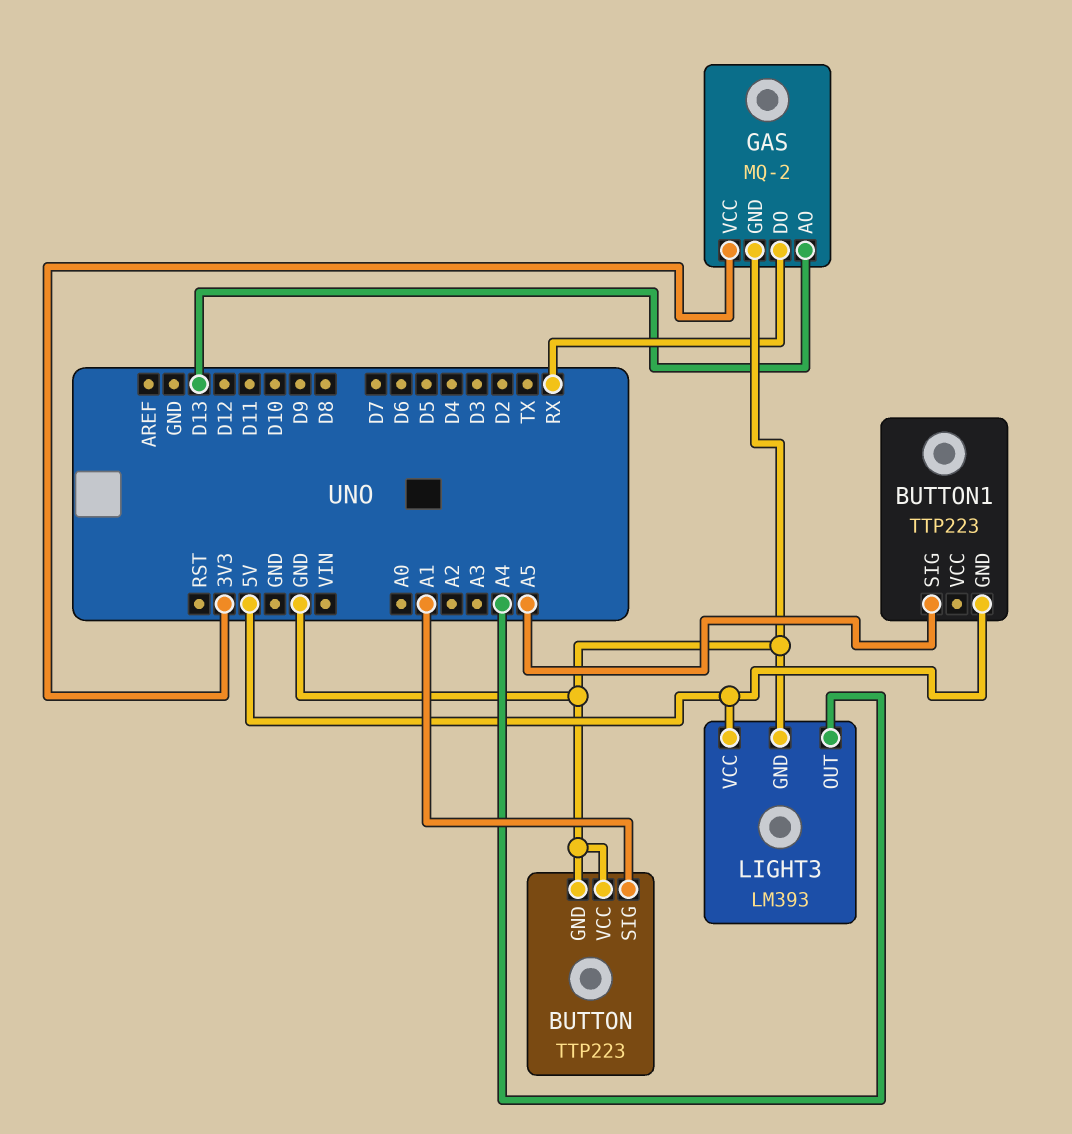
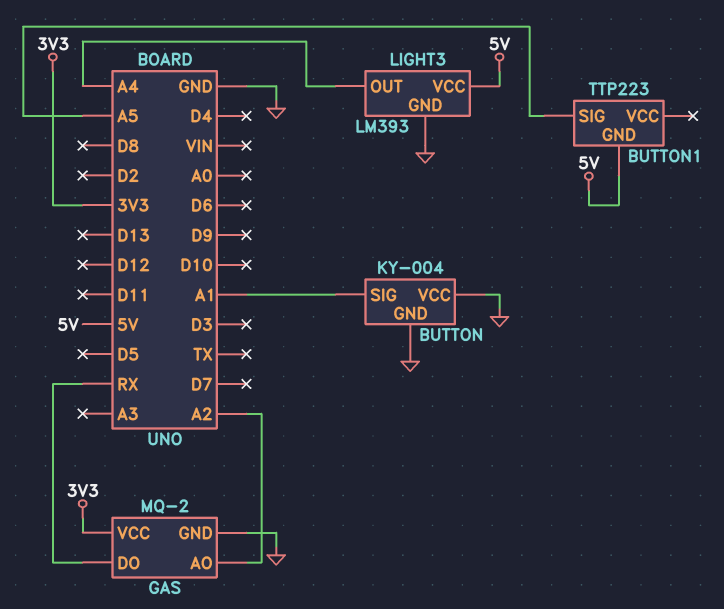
BUTTON: TTP223 -> KY-004
GAS pin AO: D13 -> A2

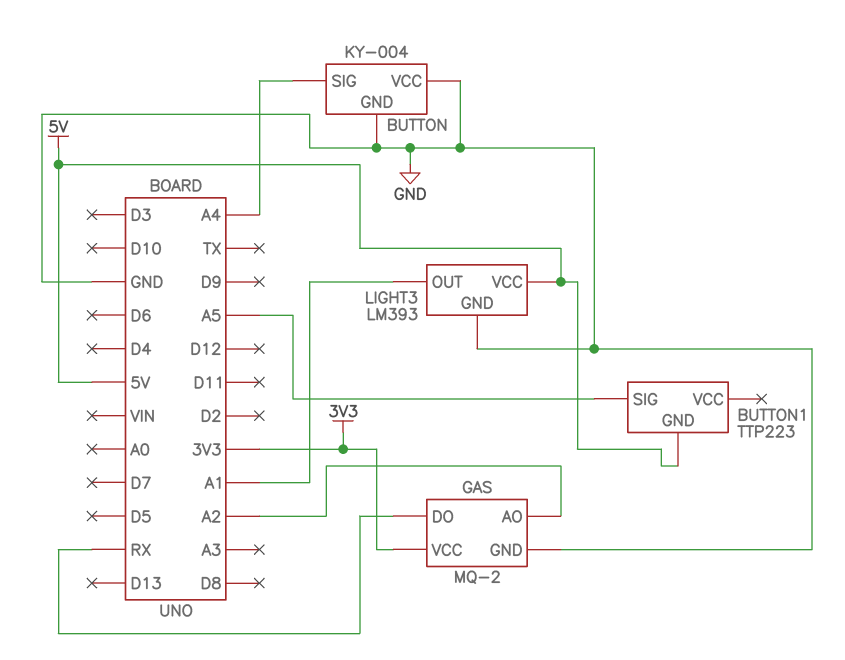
BUTTON pin SIG: A1 -> A4
LIGHT3 pin OUT: A4 -> A1

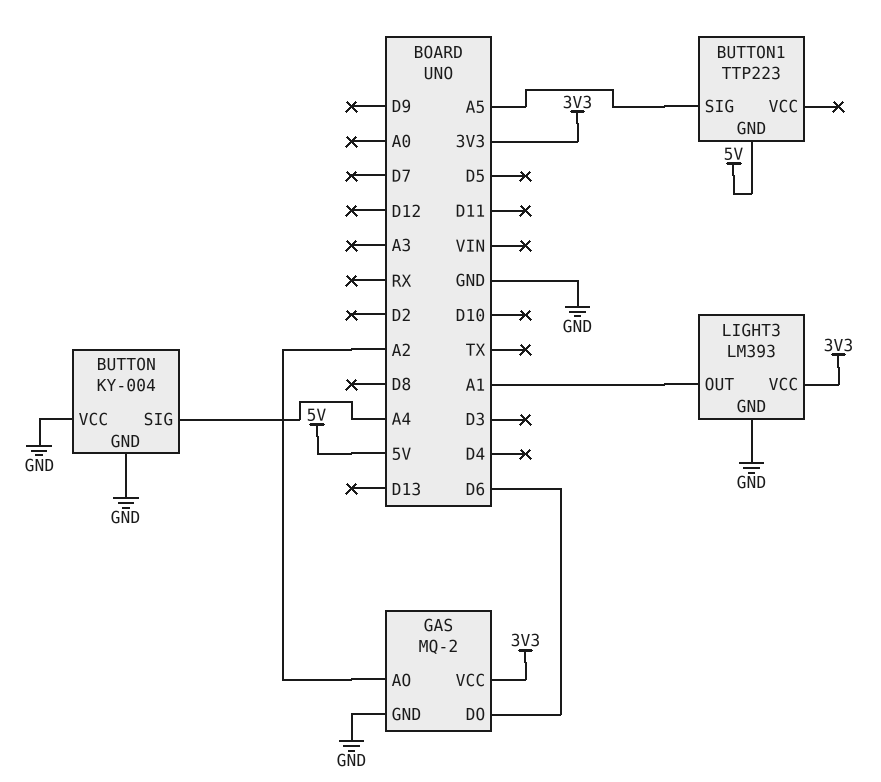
GAS pin DO: RX -> D6
LIGHT3 pin VCC: 5V -> 3V3

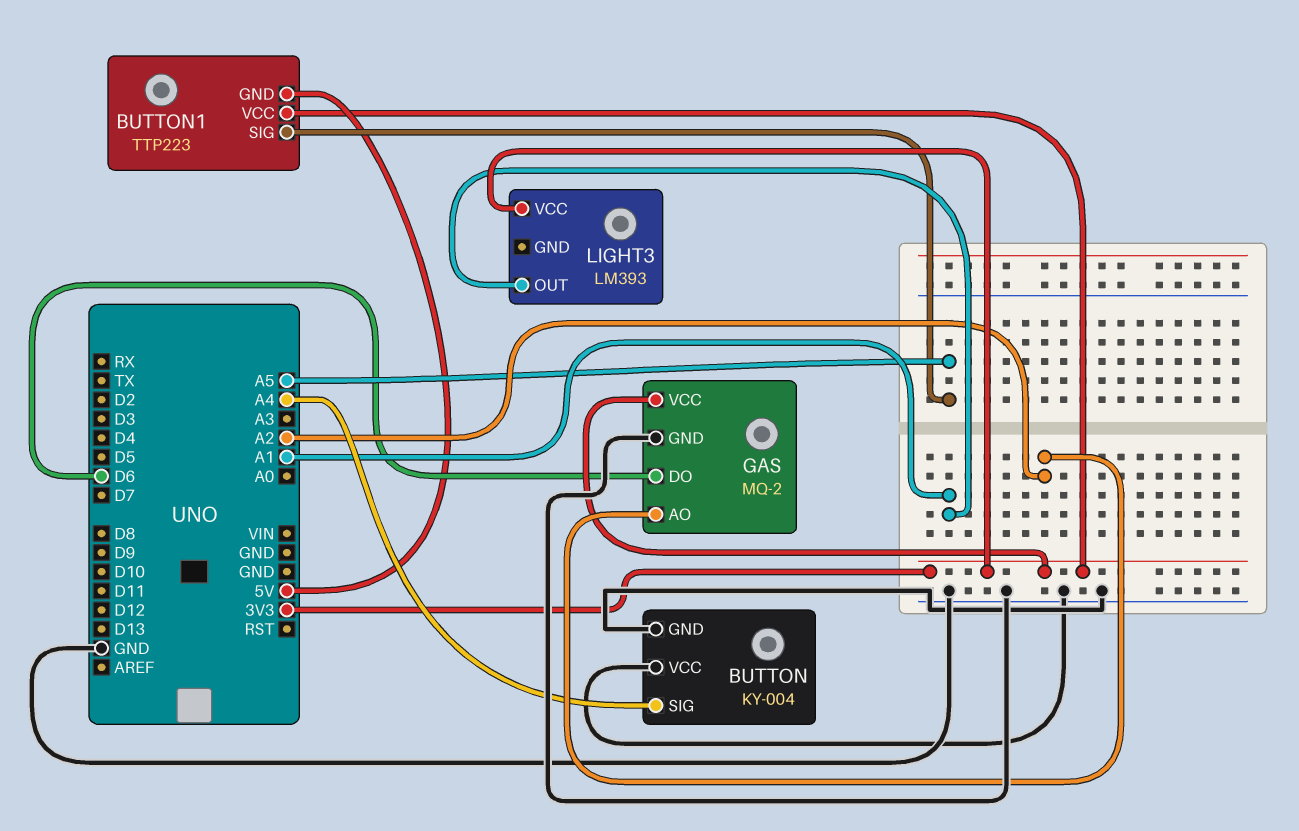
BUTTON1 pin VCC: none -> 3V3
LIGHT3 pin GND: GND -> none

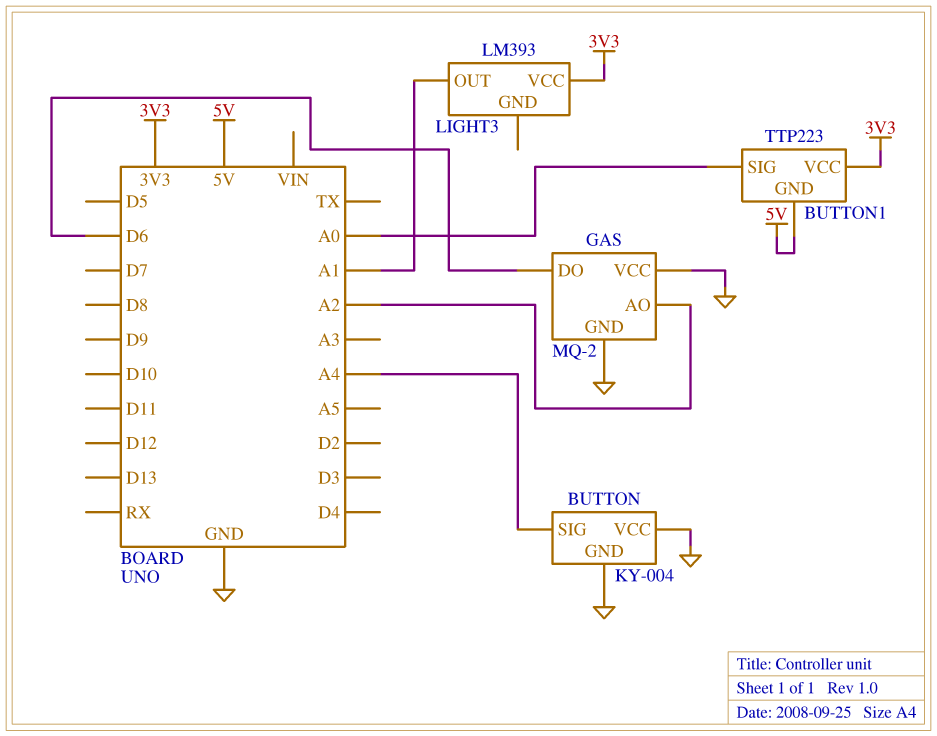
BUTTON1 pin SIG: A5 -> A0
GAS pin VCC: 3V3 -> GND

